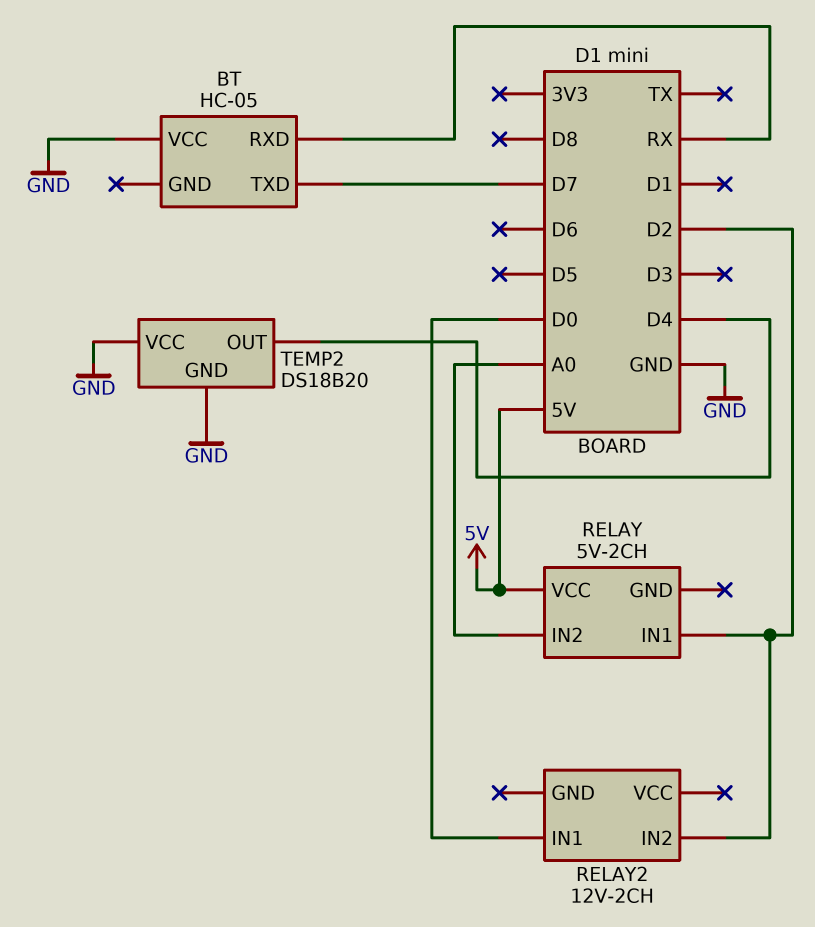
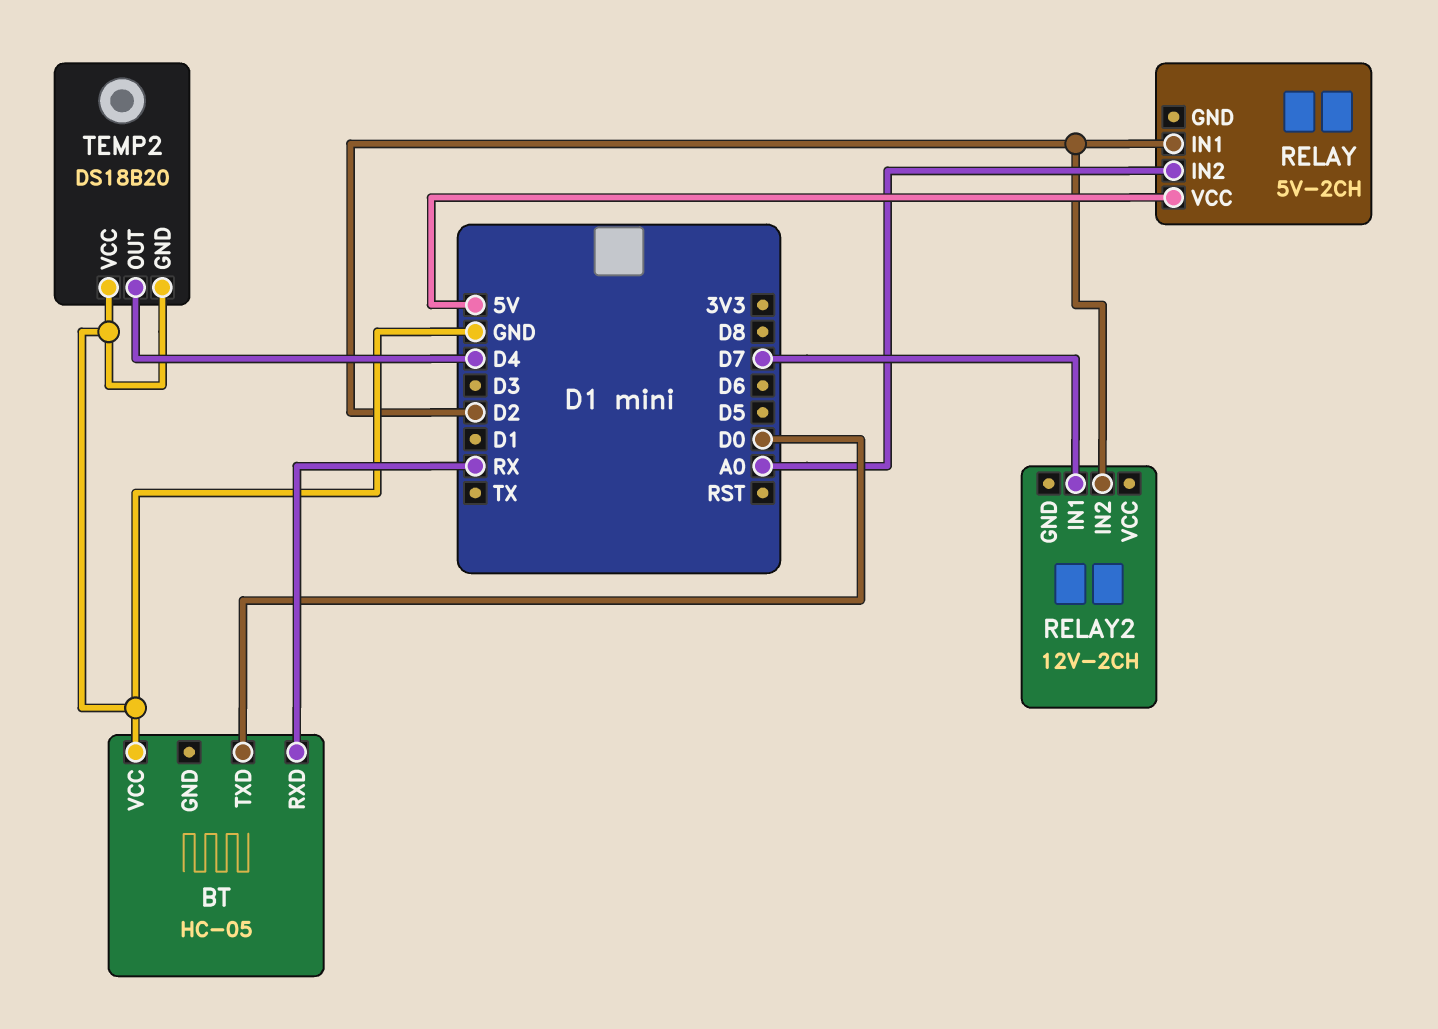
BT pin TXD: D7 -> D0
RELAY2 pin IN1: D0 -> D7

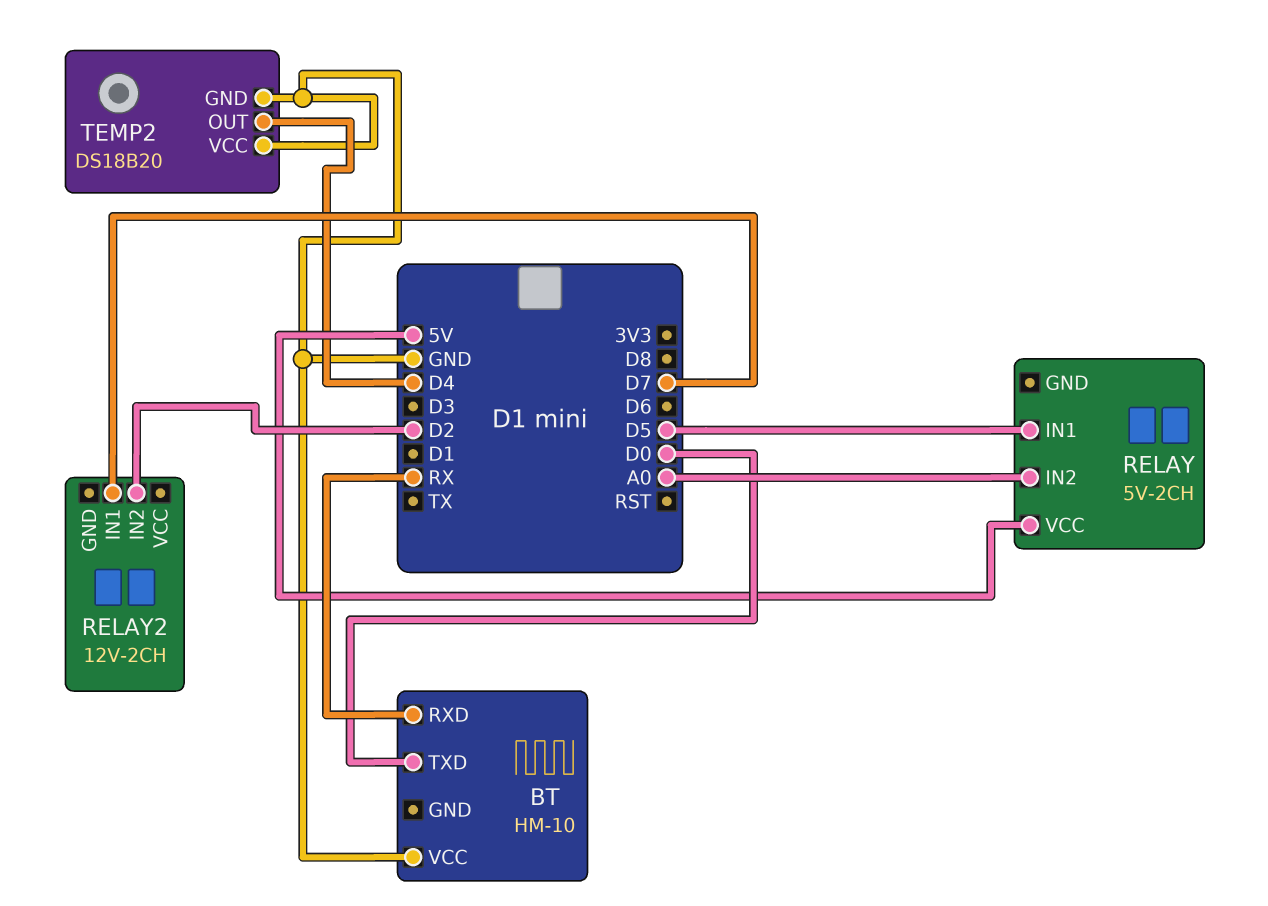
BT: HC-05 -> HM-10
RELAY pin IN1: D2 -> D5

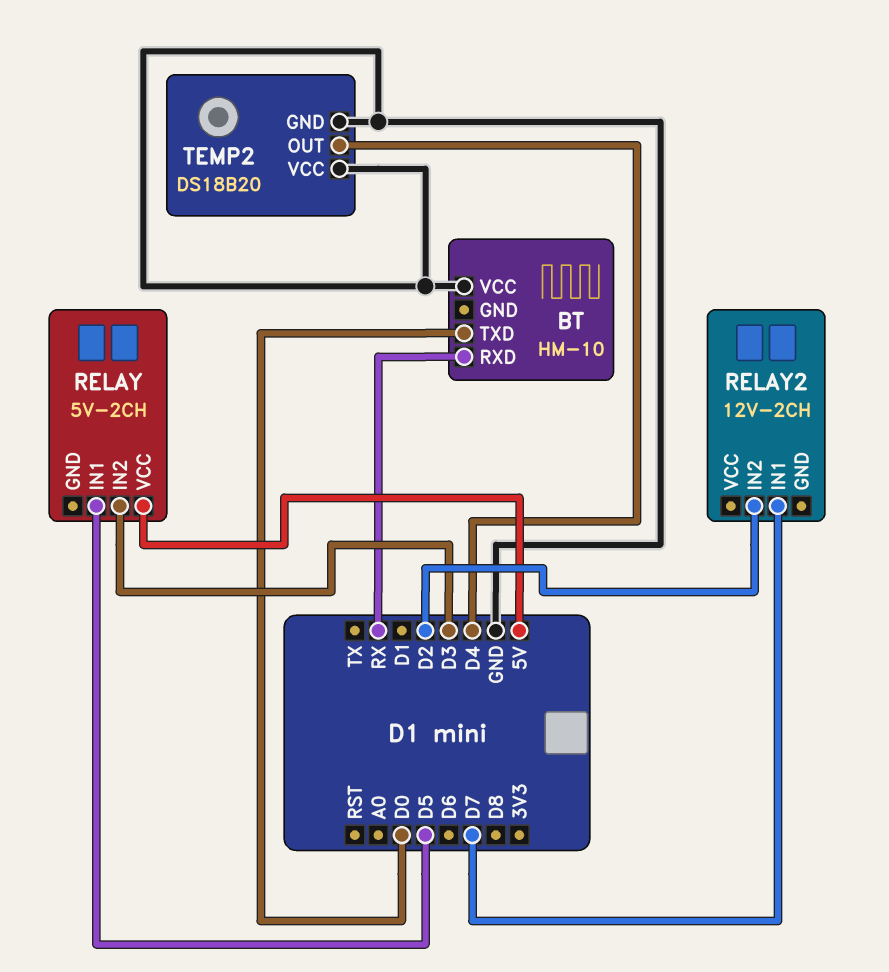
RELAY pin IN2: A0 -> D3

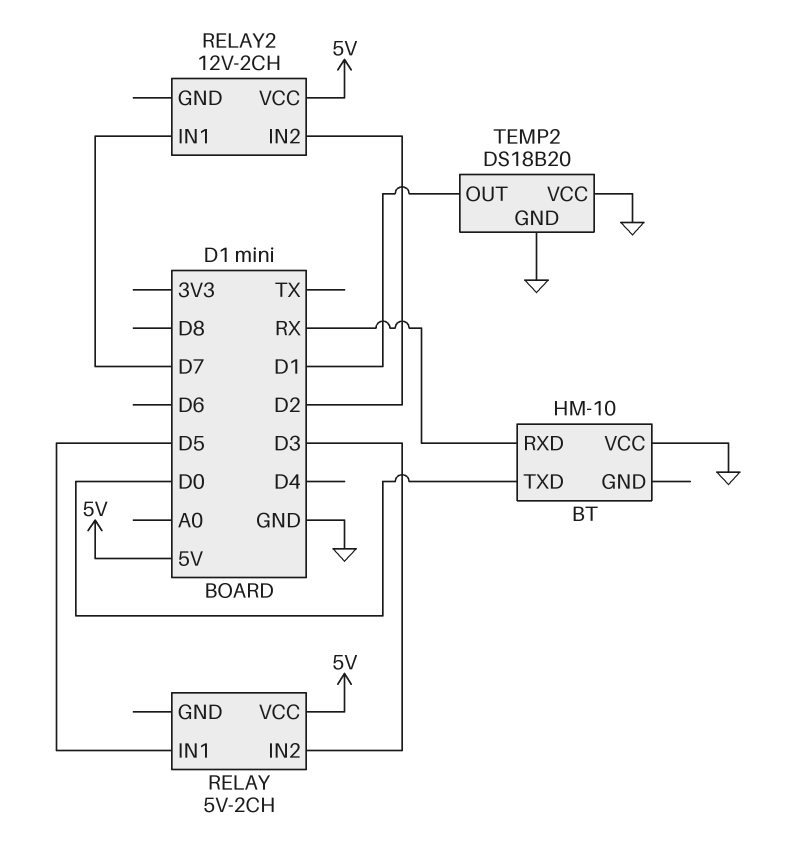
RELAY2 pin VCC: none -> 5V
TEMP2 pin OUT: D4 -> D1

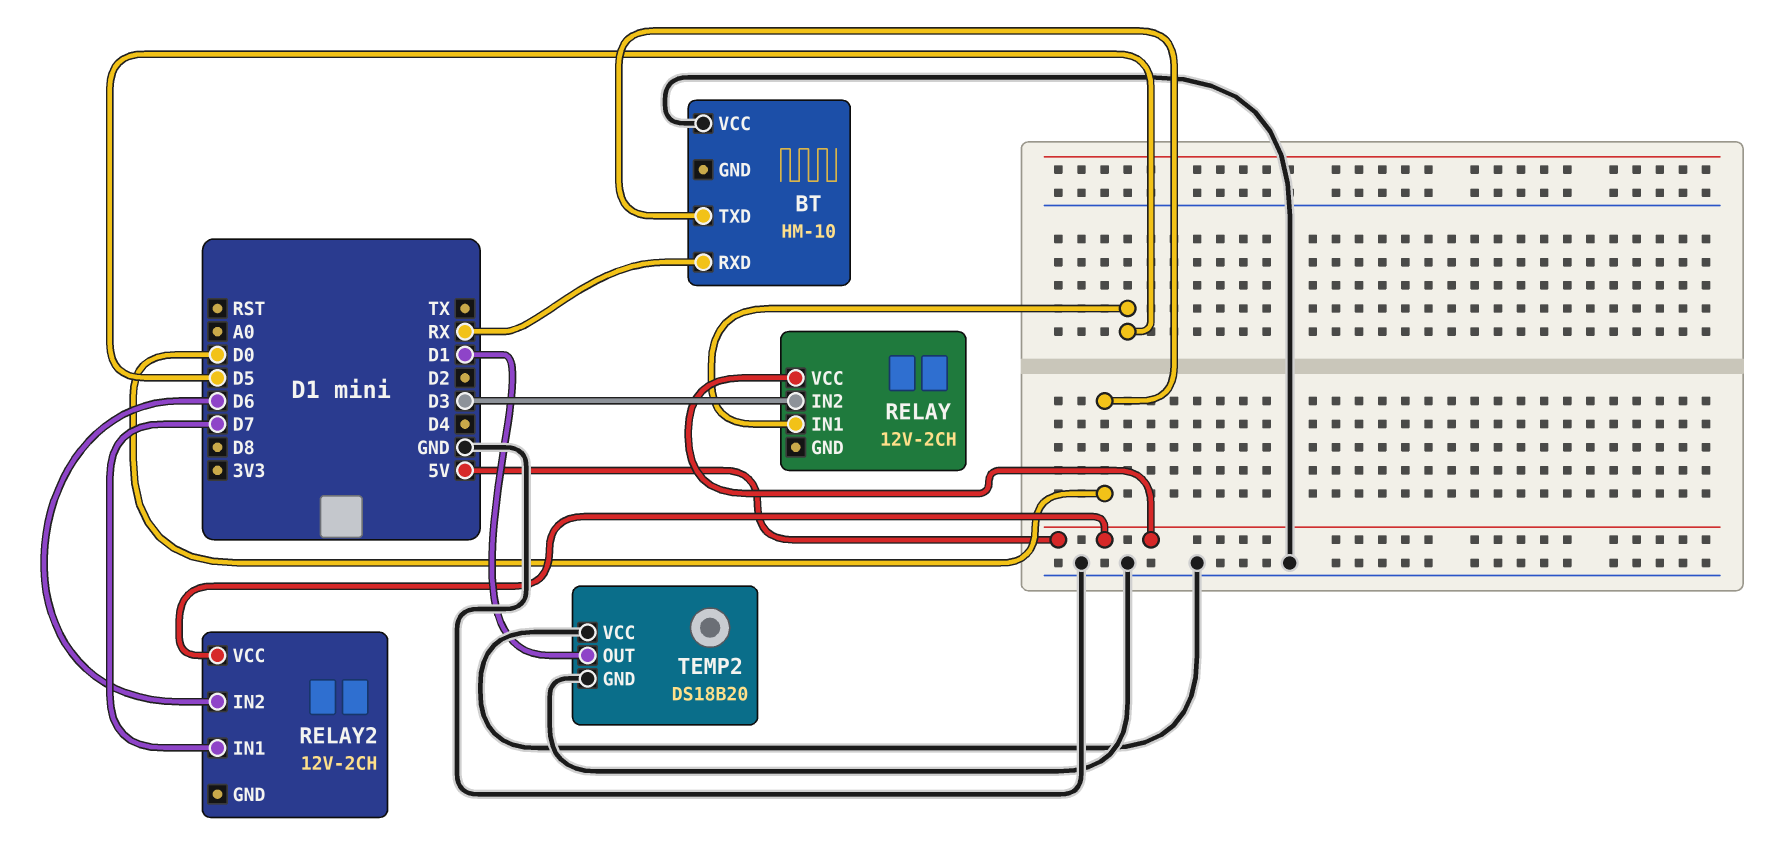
RELAY: 5V-2CH -> 12V-2CH
RELAY2 pin IN2: D2 -> D6

